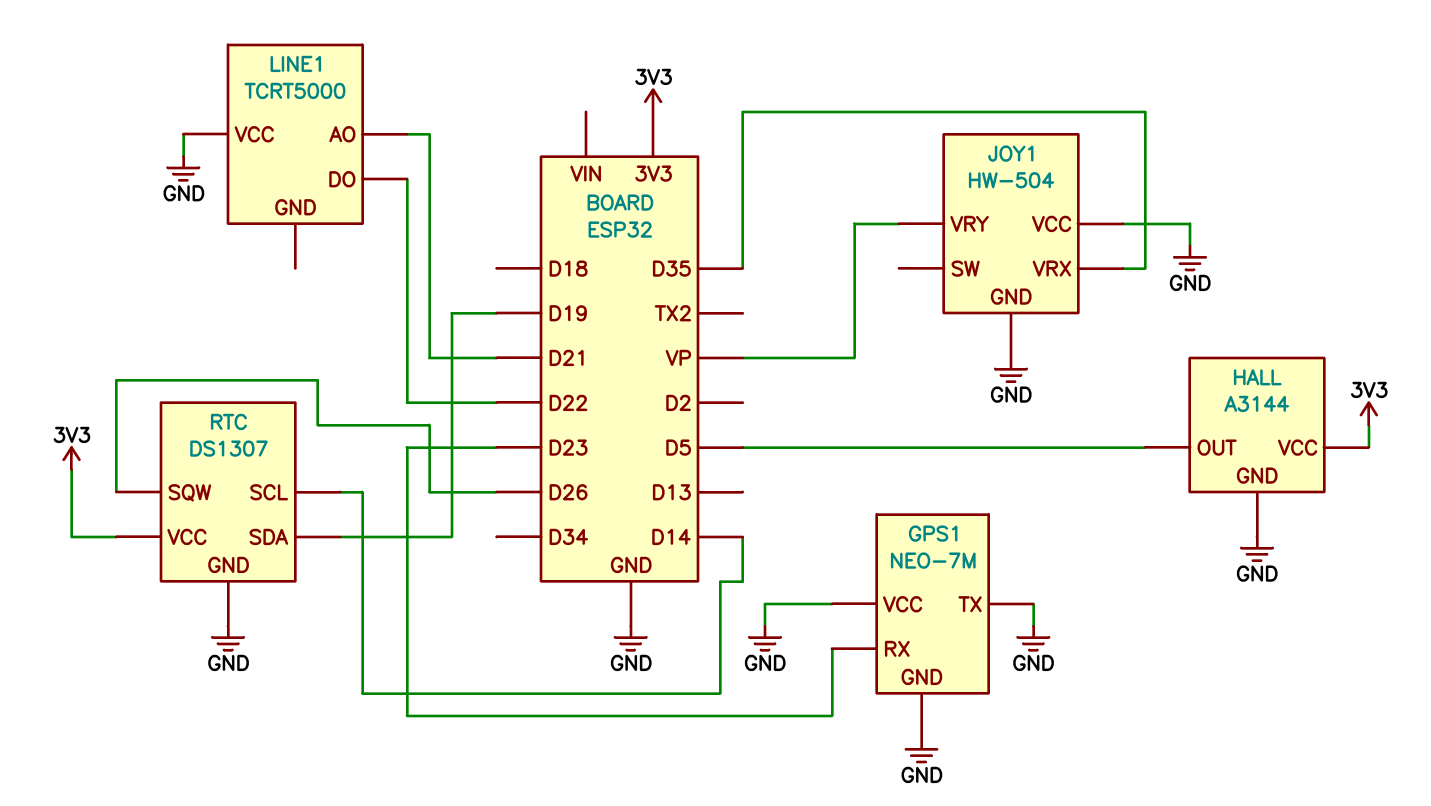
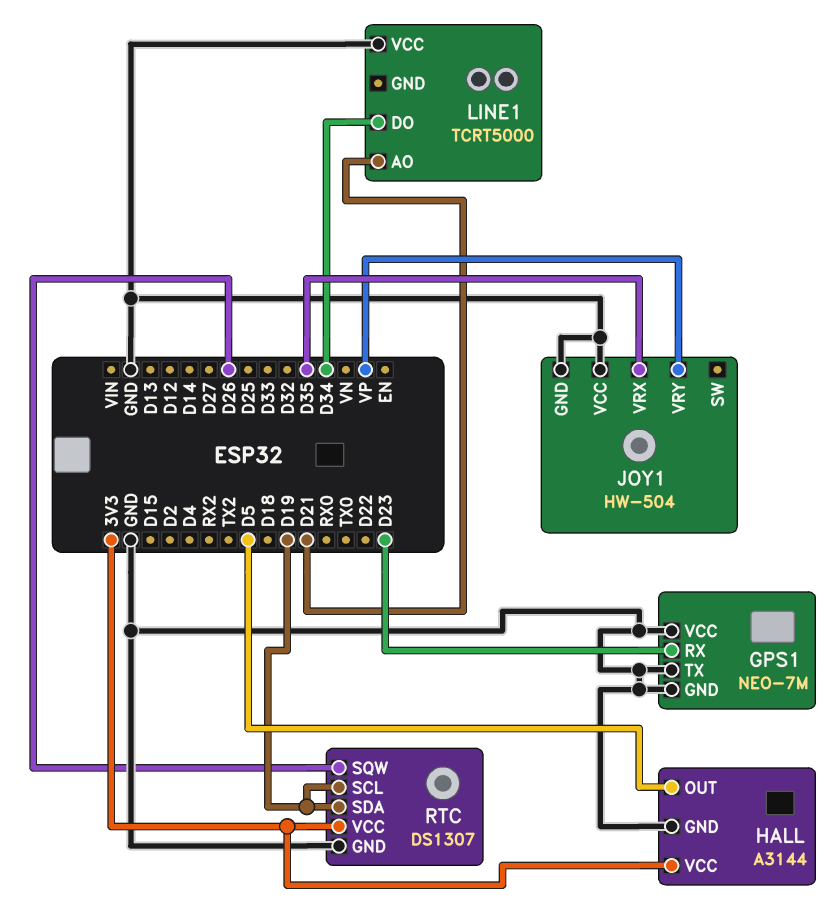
LINE1 pin DO: D22 -> D34
RTC pin SCL: D14 -> D19

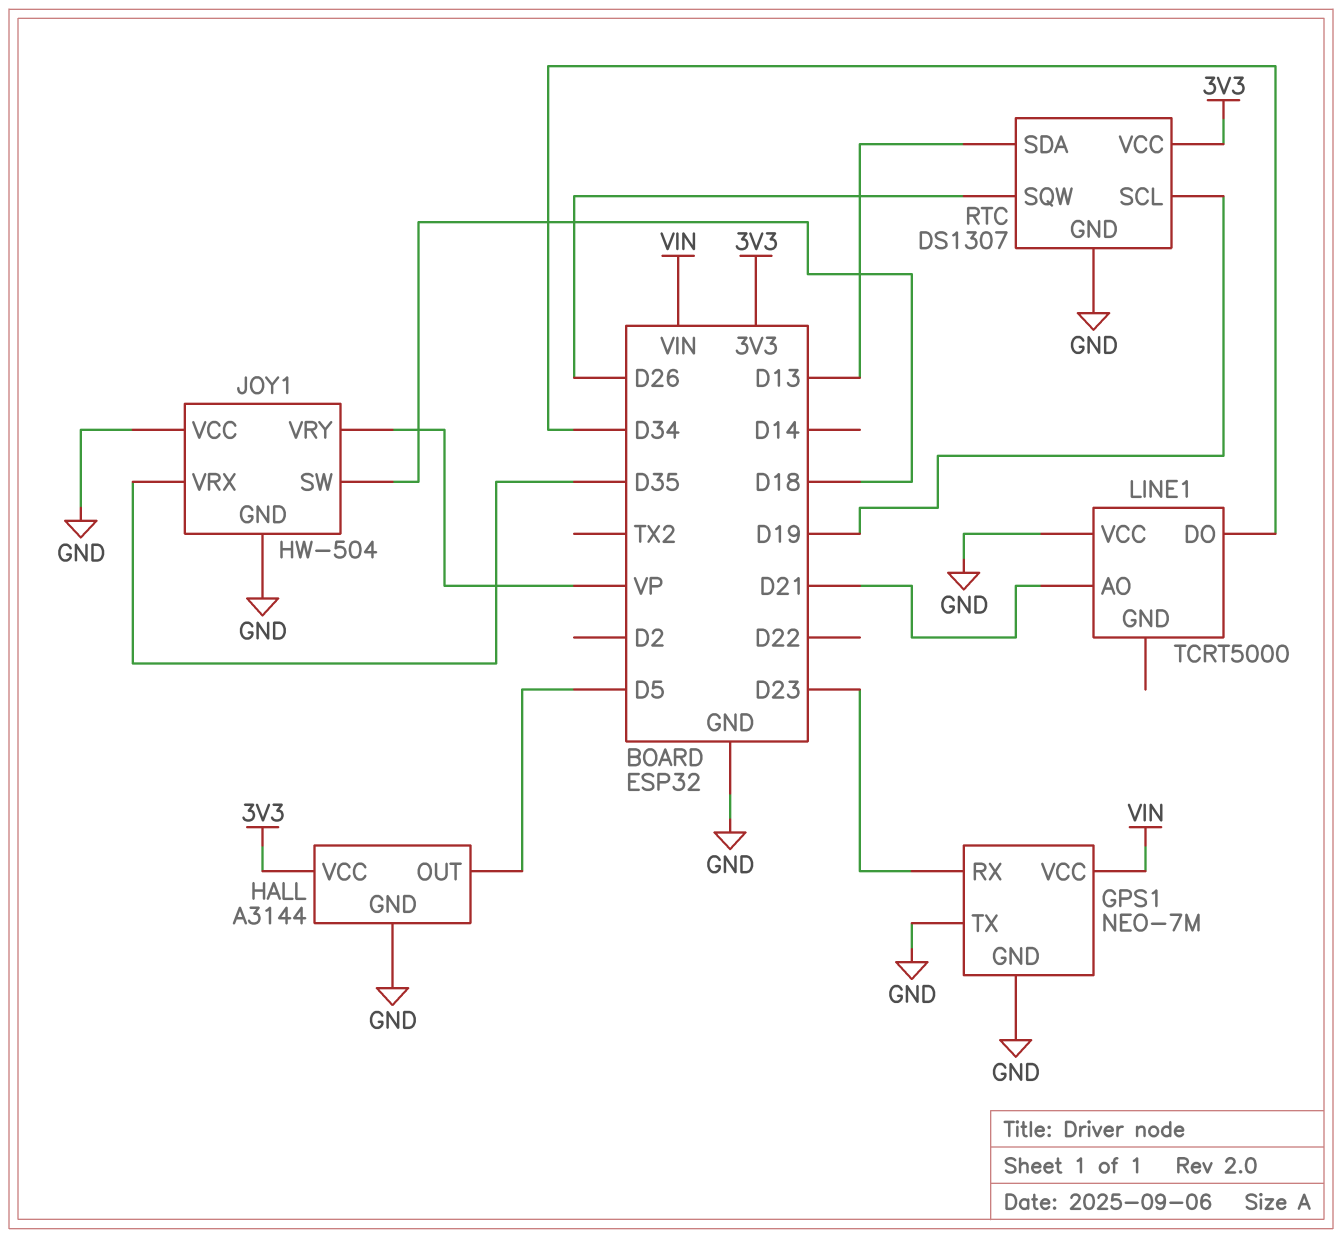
GPS1 pin VCC: GND -> VIN
JOY1 pin SW: none -> D18
RTC pin SDA: D19 -> D13

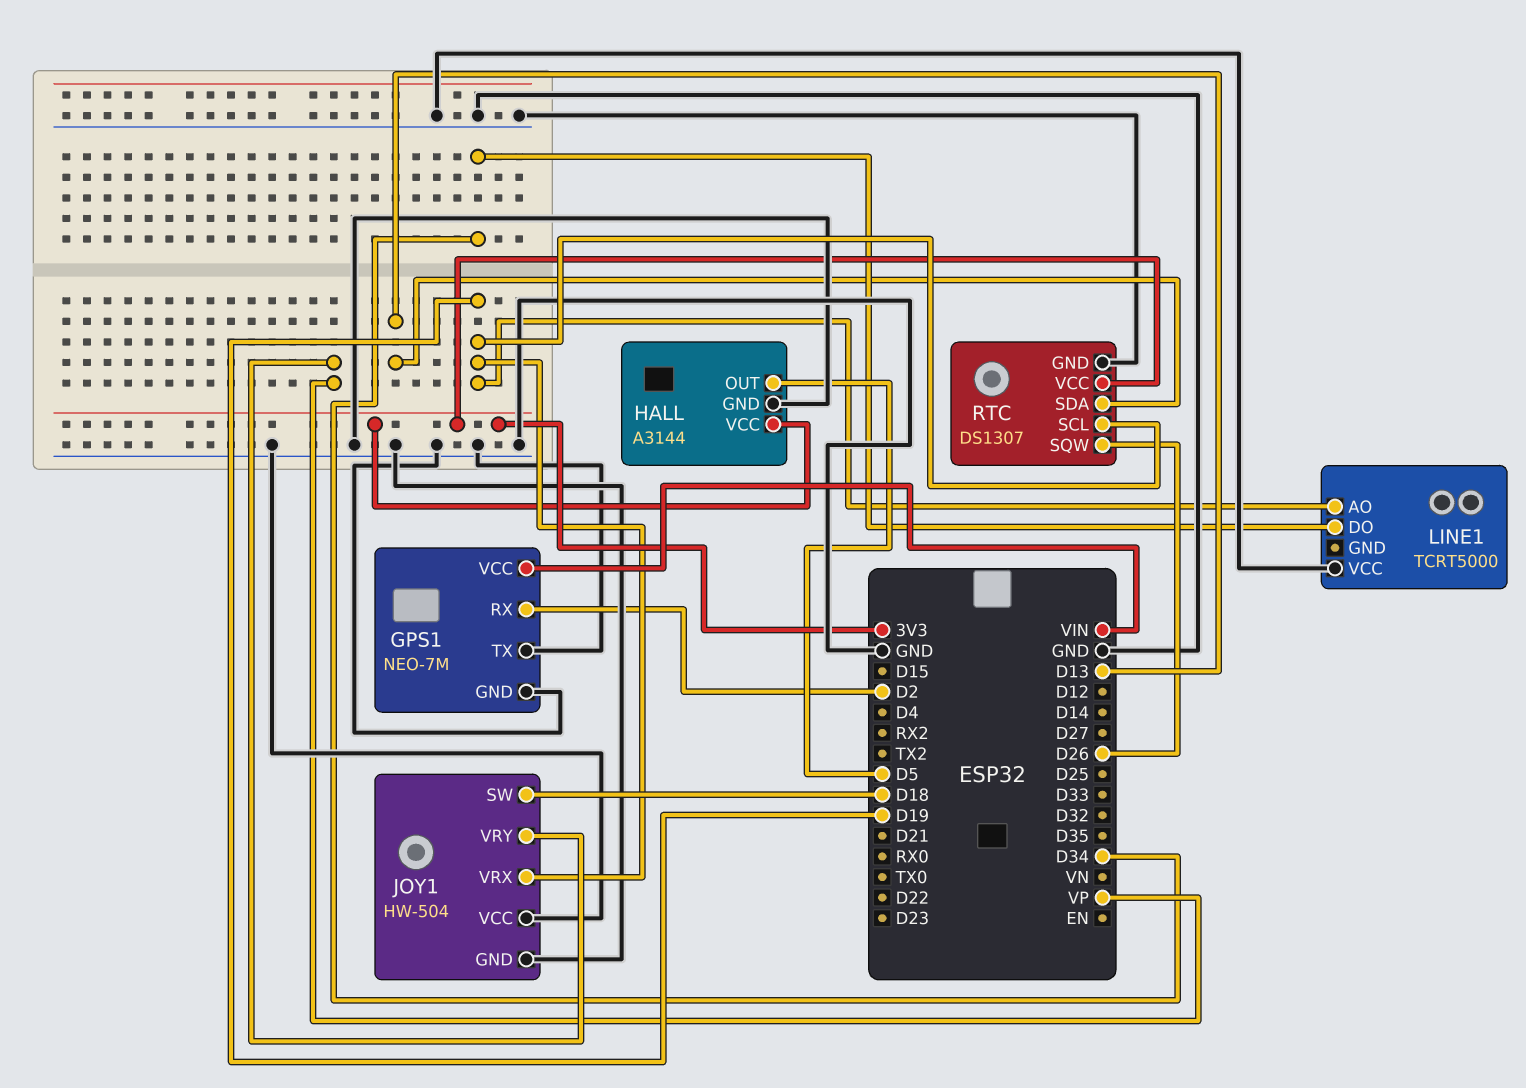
GPS1 pin RX: D23 -> D2
JOY1 pin VRX: D35 -> D19
LINE1 pin AO: D21 -> D19

